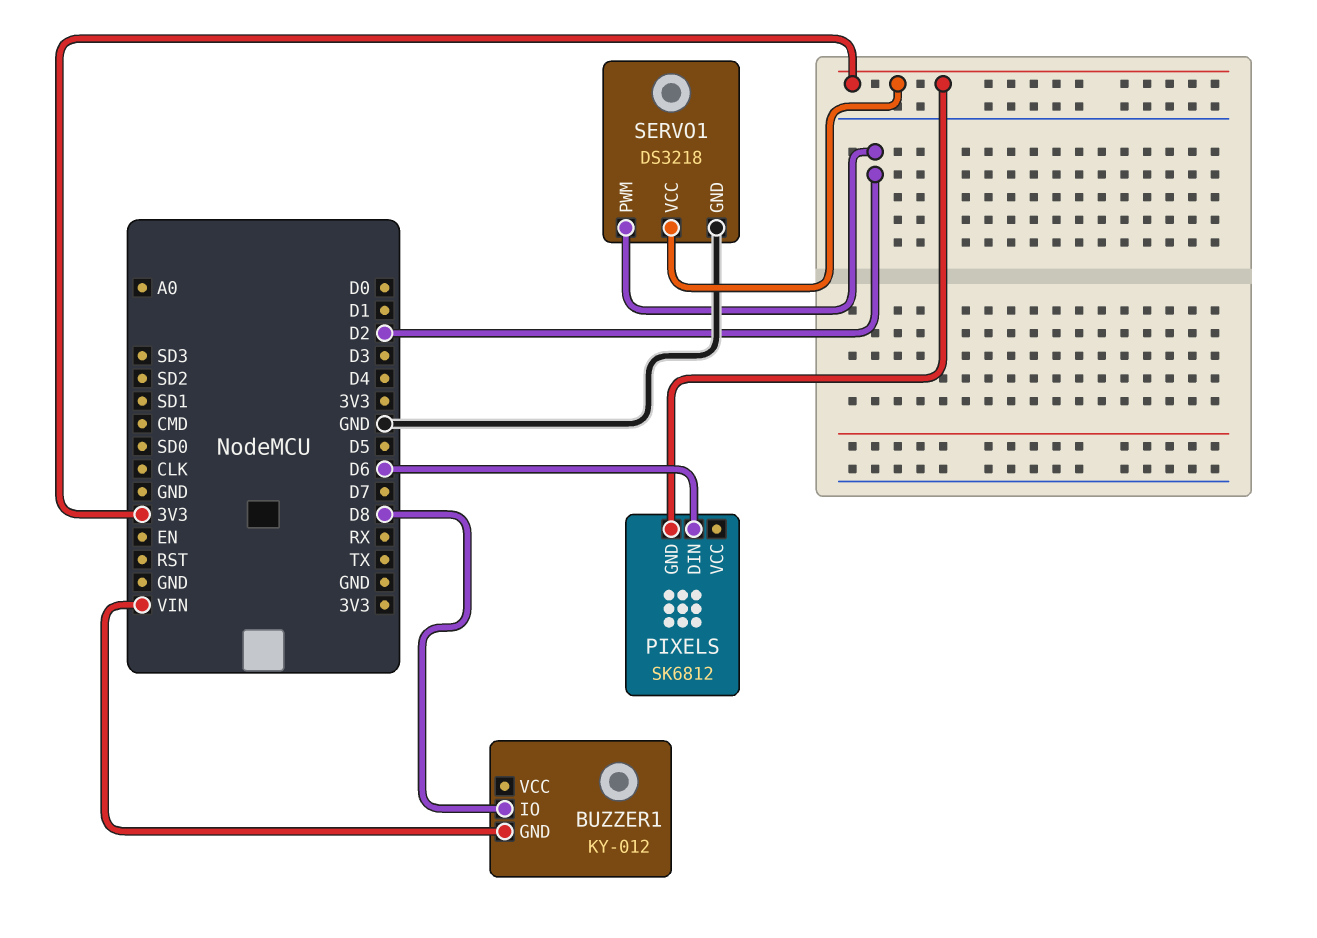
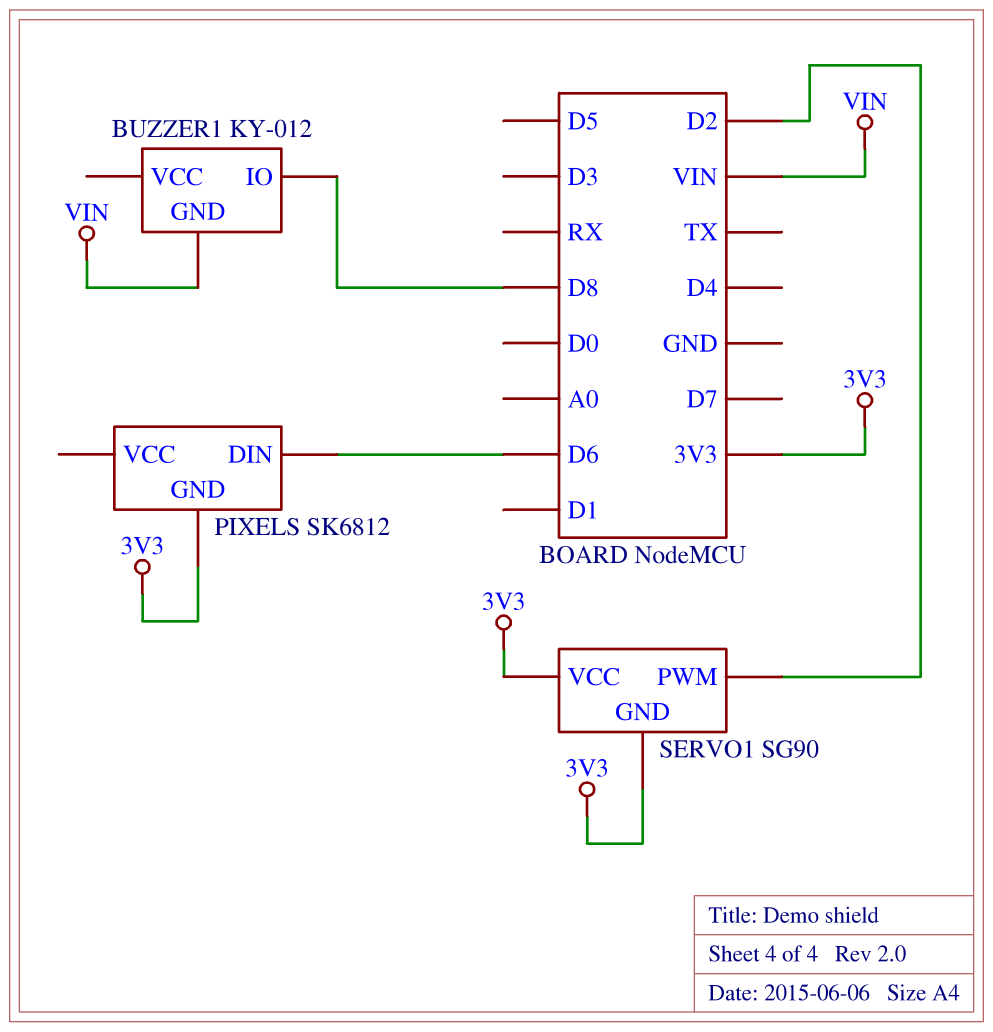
SERVO1: DS3218 -> SG90
SERVO1 pin GND: GND -> 3V3

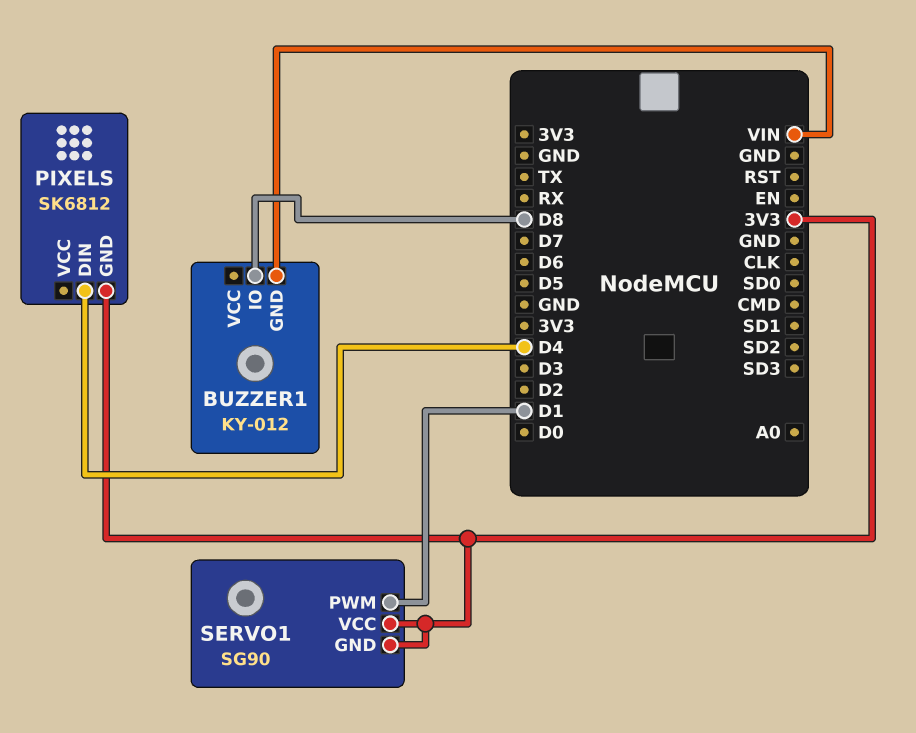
PIXELS pin DIN: D6 -> D4
SERVO1 pin PWM: D2 -> D1

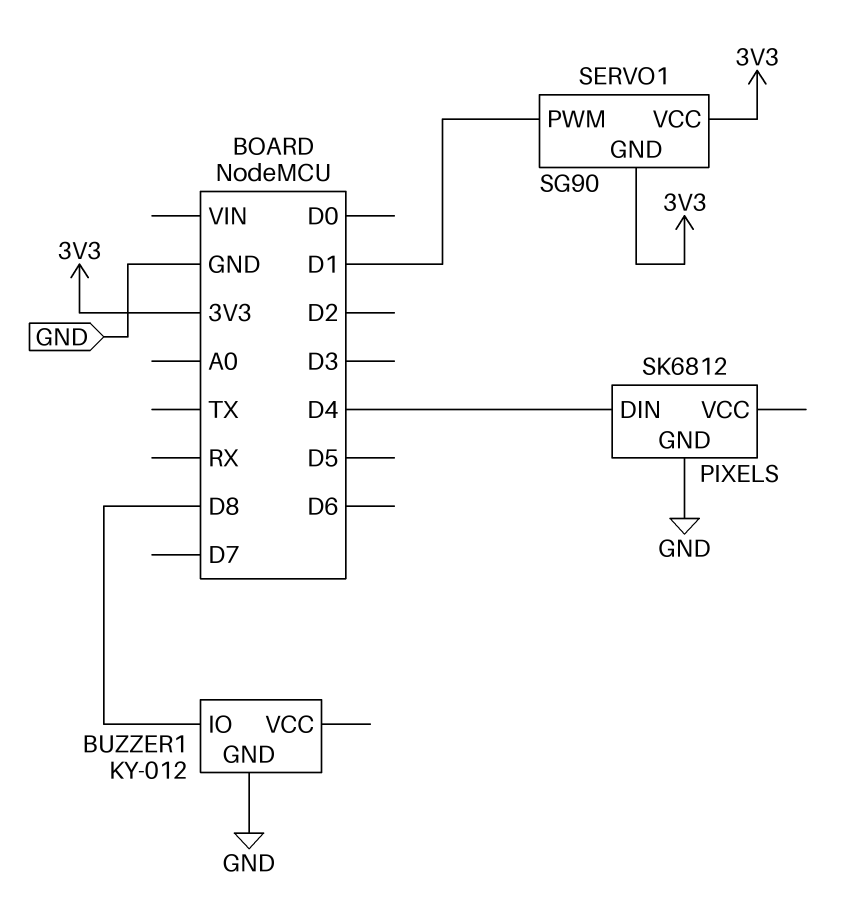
BUZZER1 pin GND: VIN -> GND
PIXELS pin GND: 3V3 -> GND

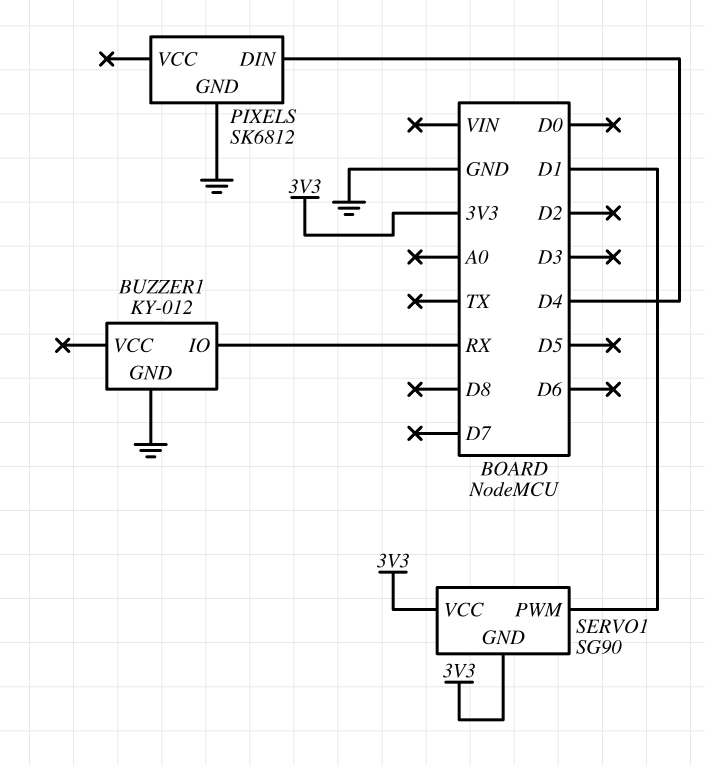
BUZZER1 pin IO: D8 -> RX

